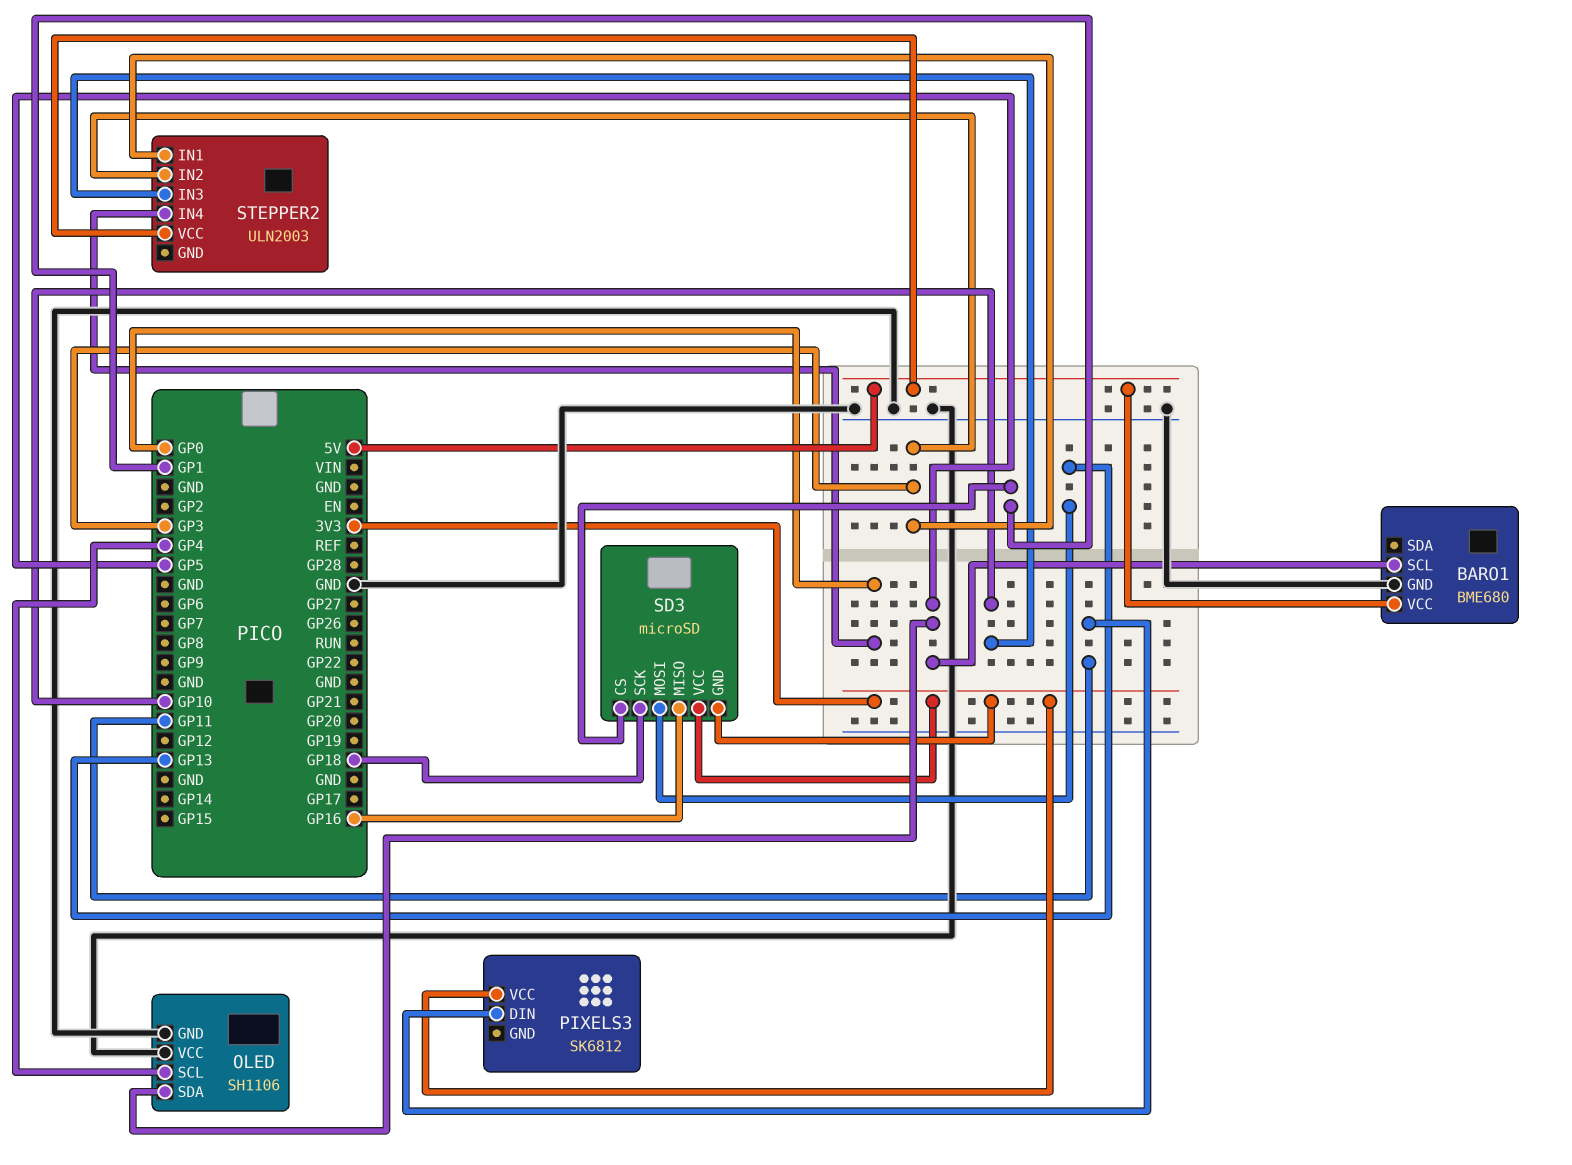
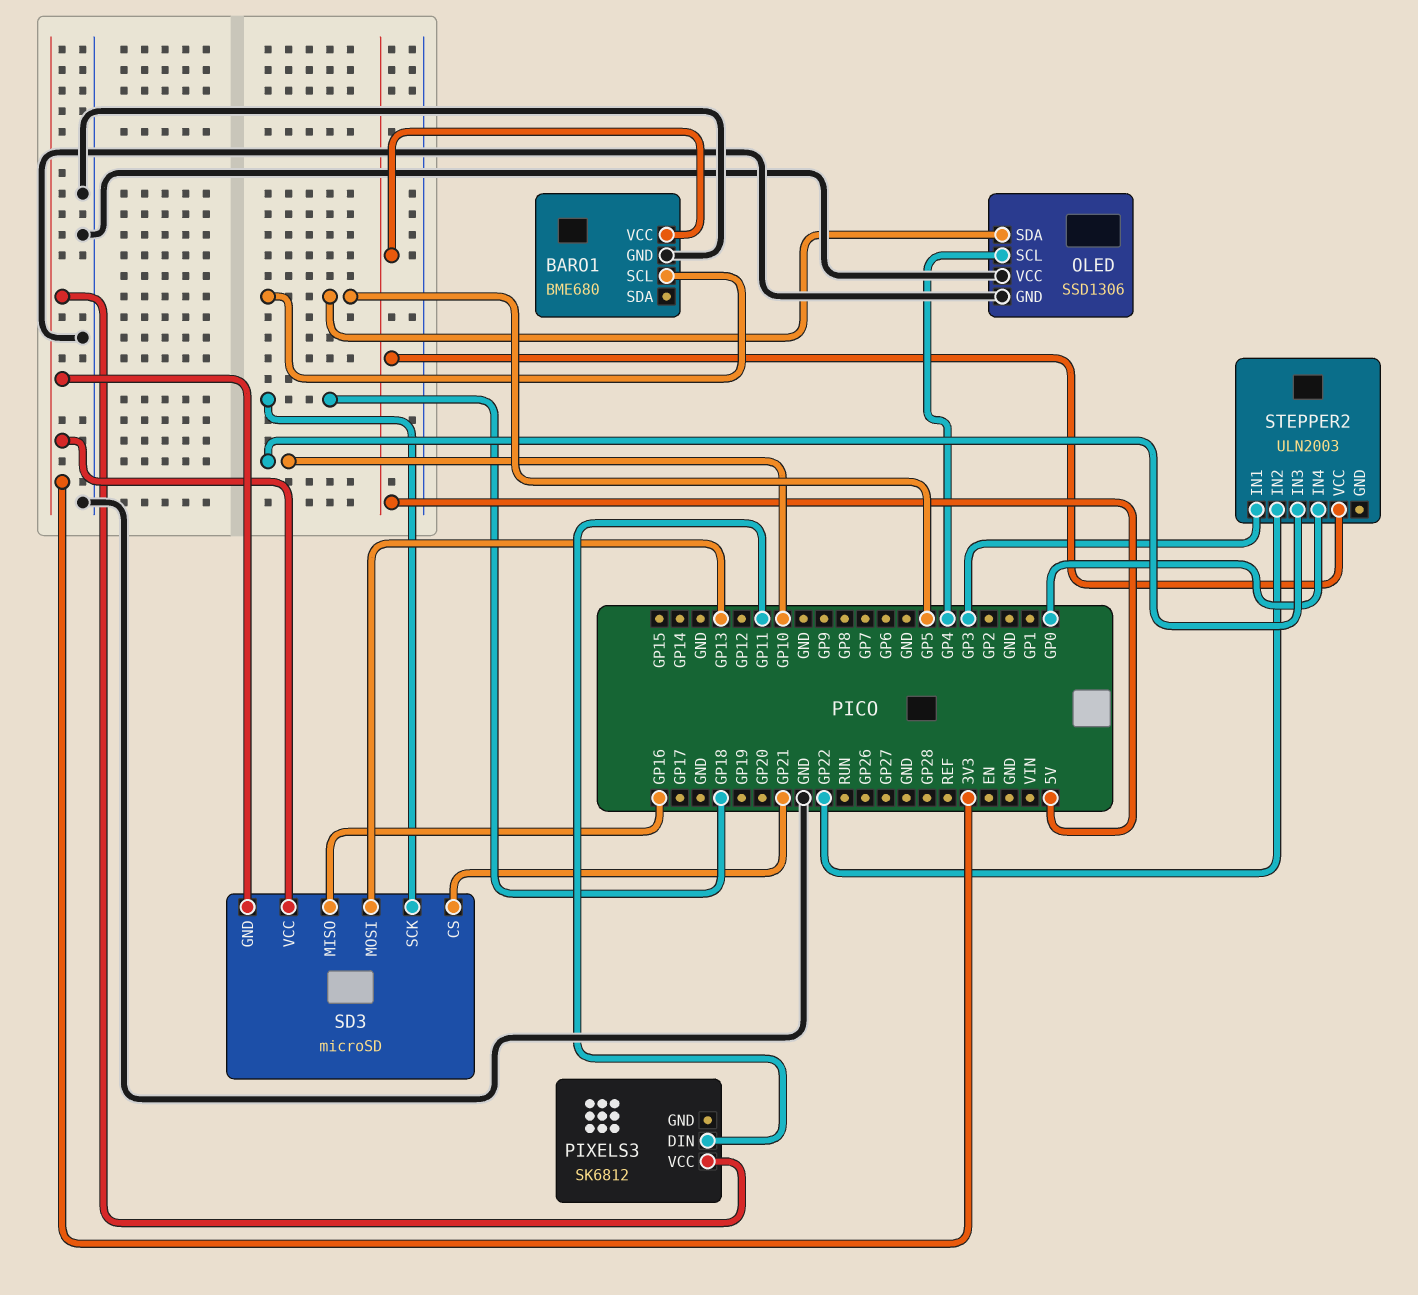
OLED: SH1106 -> SSD1306
SD3 pin CS: GP1 -> GP21
STEPPER2 pin IN2: GP3 -> GP22

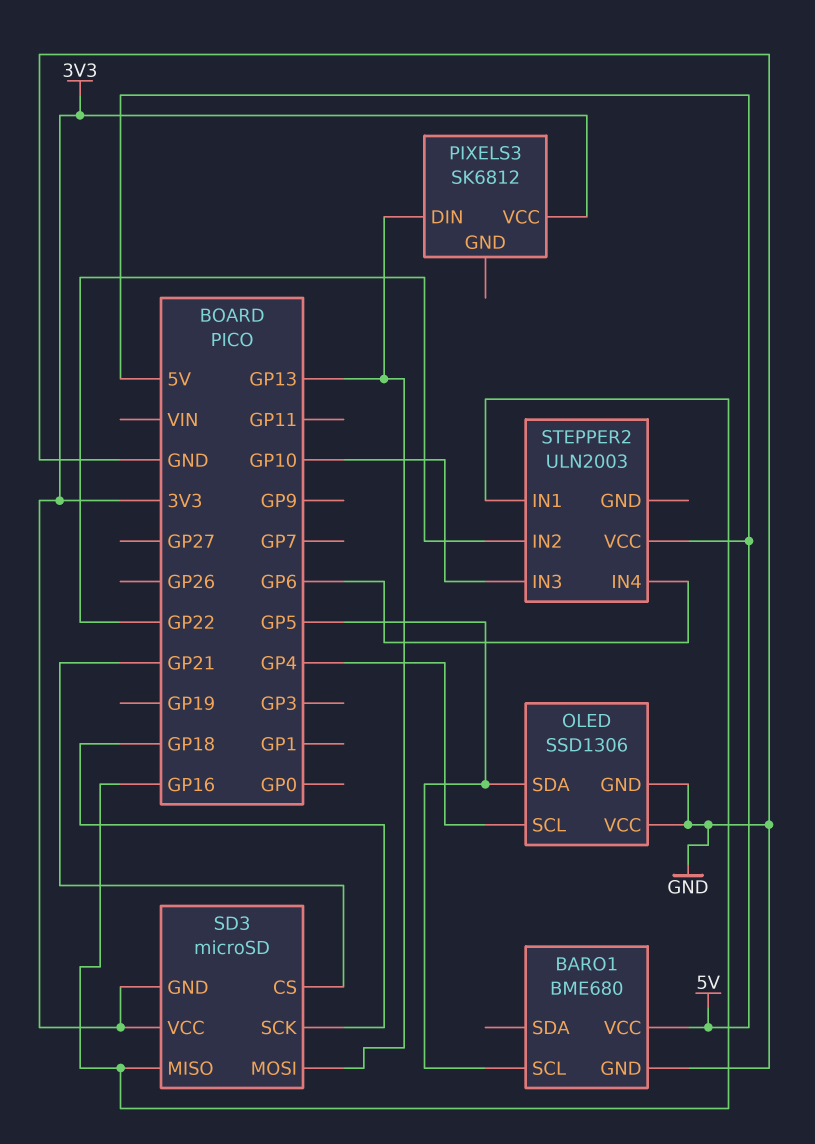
PIXELS3 pin DIN: GP11 -> GP13
STEPPER2 pin IN1: GP3 -> GP16
STEPPER2 pin IN4: GP0 -> GP6

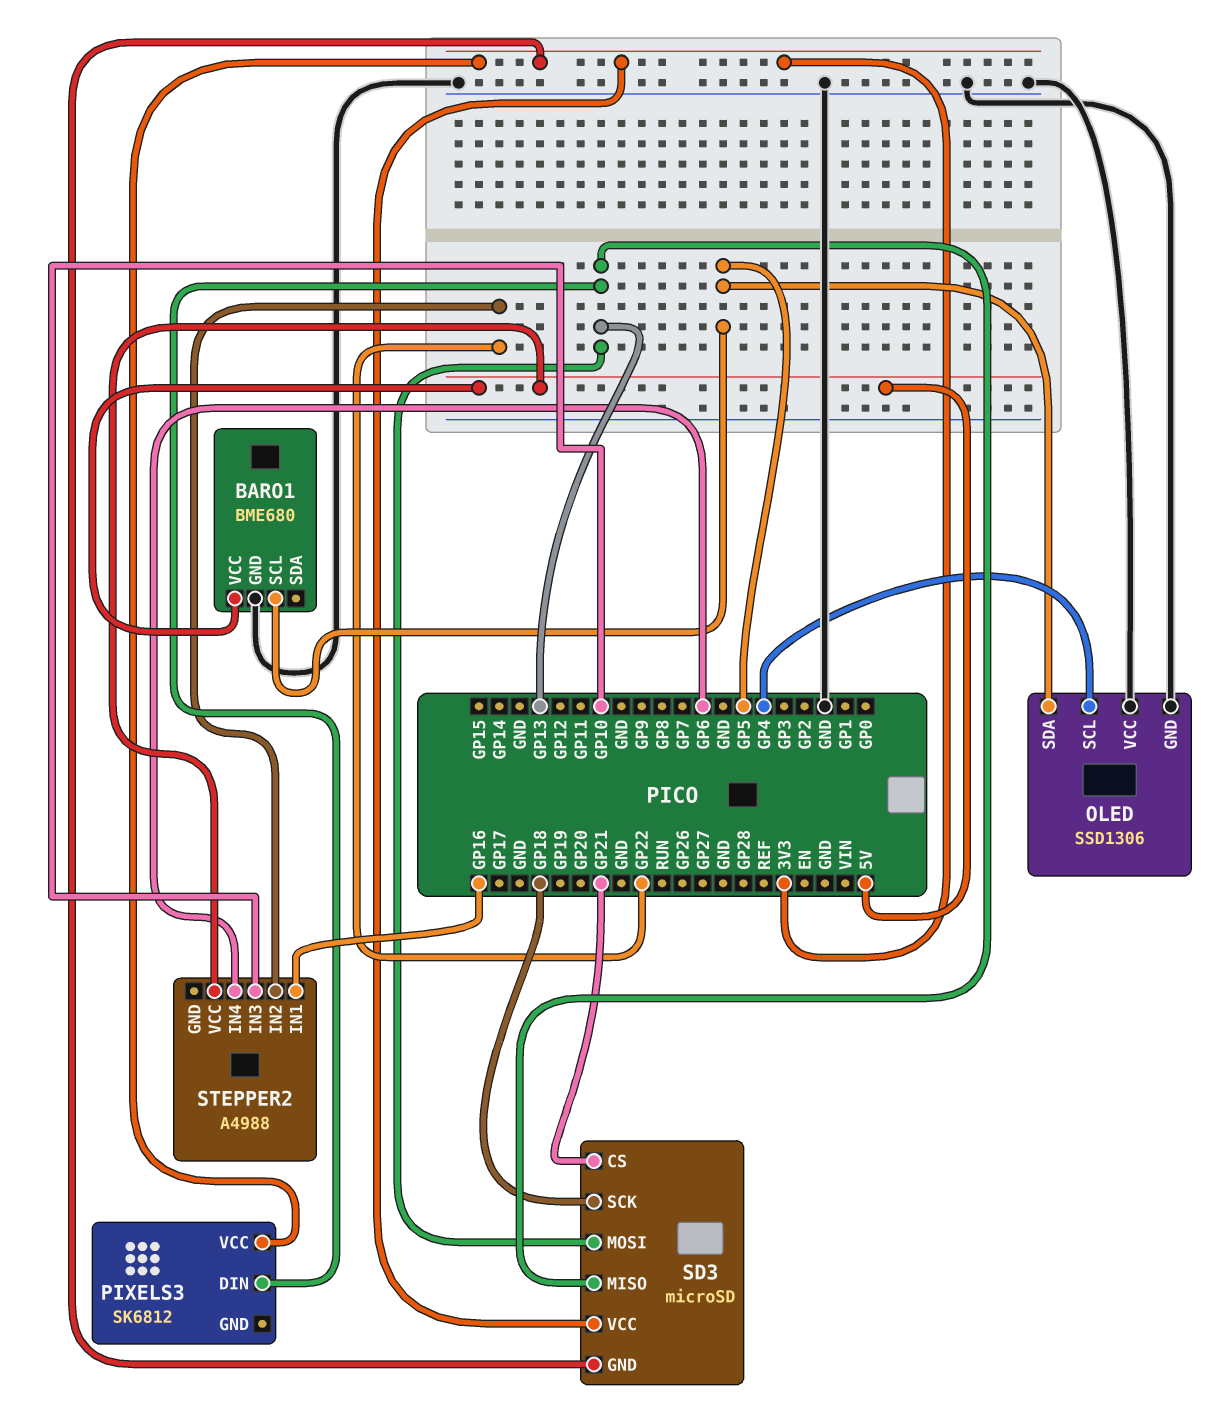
SD3 pin MISO: GP16 -> GP13
STEPPER2: ULN2003 -> A4988

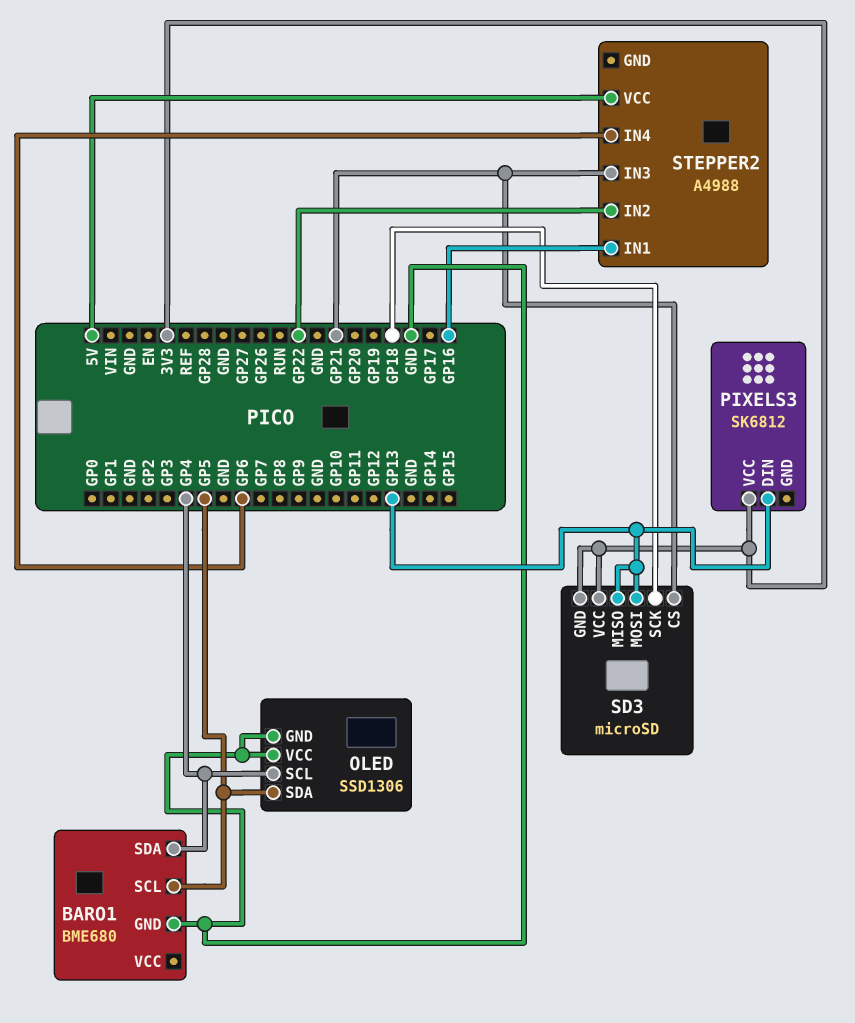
BARO1 pin SDA: none -> GP4
BARO1 pin VCC: 5V -> none
STEPPER2 pin IN3: GP10 -> GP21

